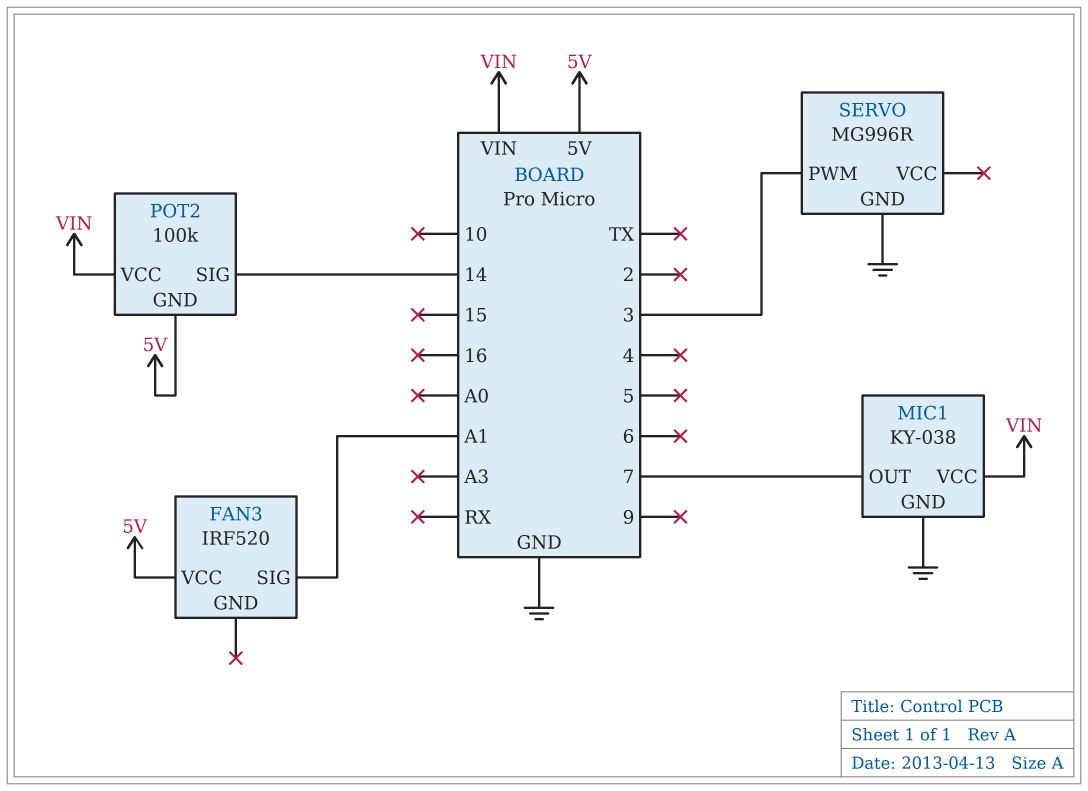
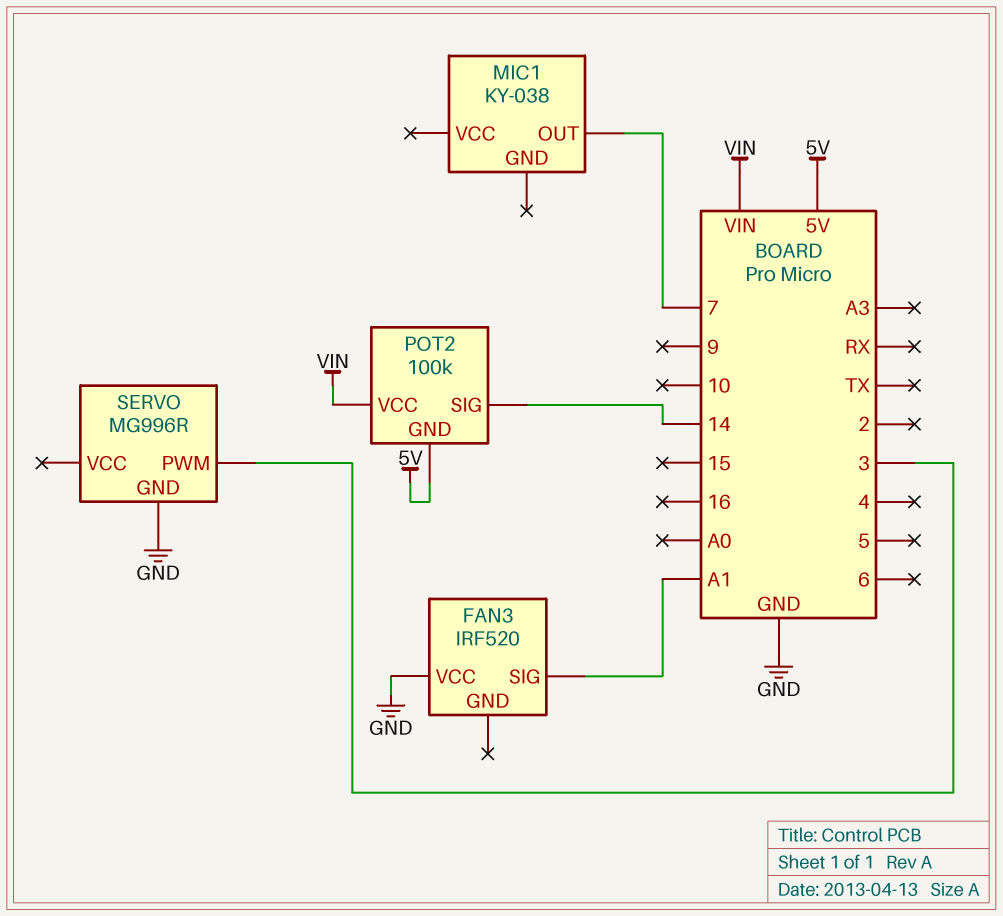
FAN3 pin VCC: 5V -> GND
MIC1 pin GND: GND -> none
MIC1 pin VCC: VIN -> none

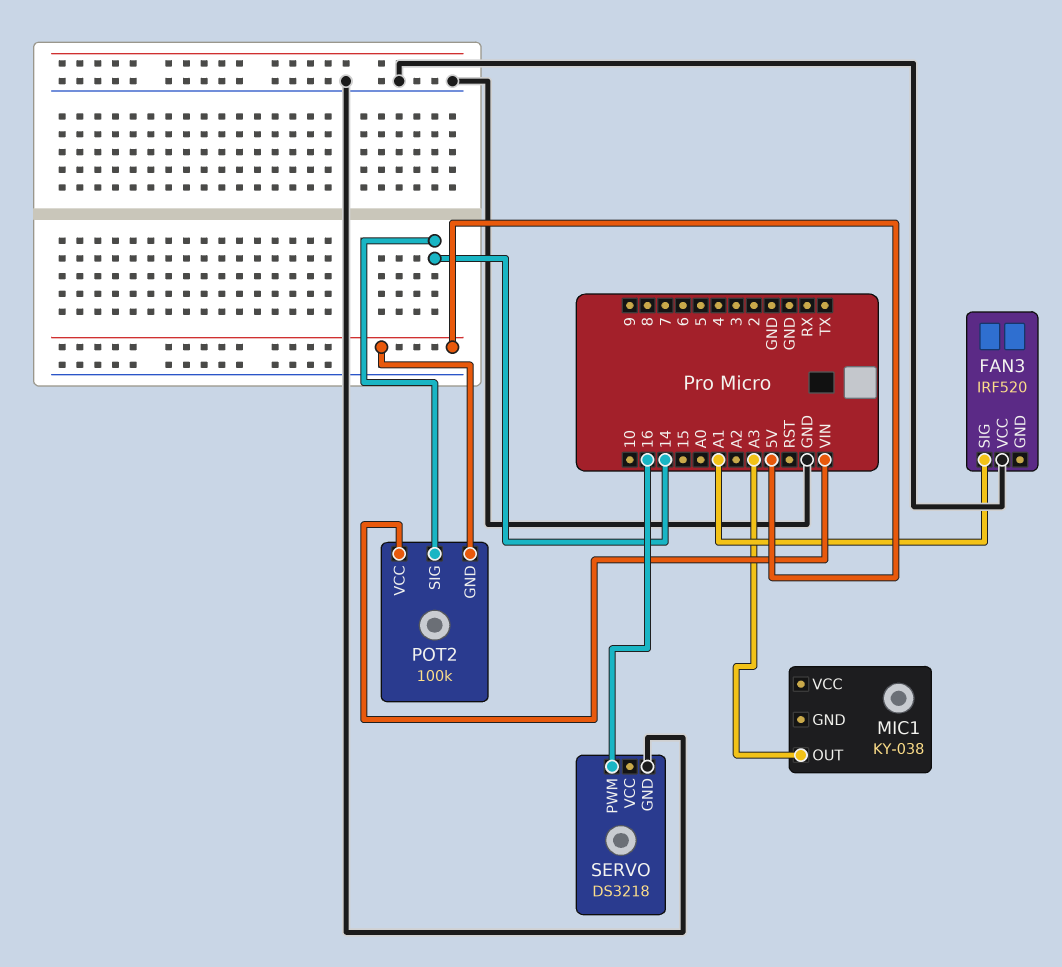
MIC1 pin OUT: 7 -> A3
SERVO: MG996R -> DS3218
SERVO pin PWM: 3 -> 16

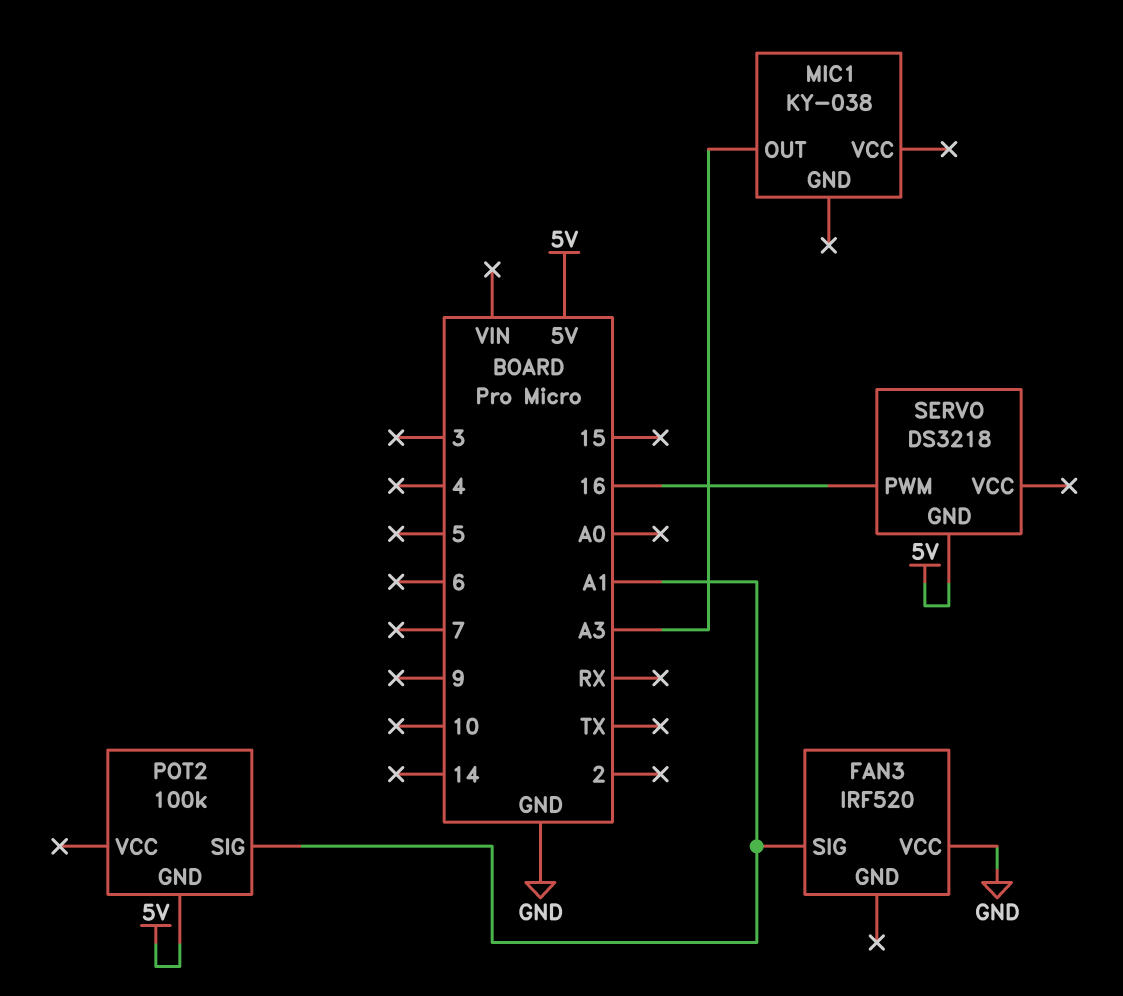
POT2 pin SIG: 14 -> A1
POT2 pin VCC: VIN -> none
SERVO pin GND: GND -> 5V

